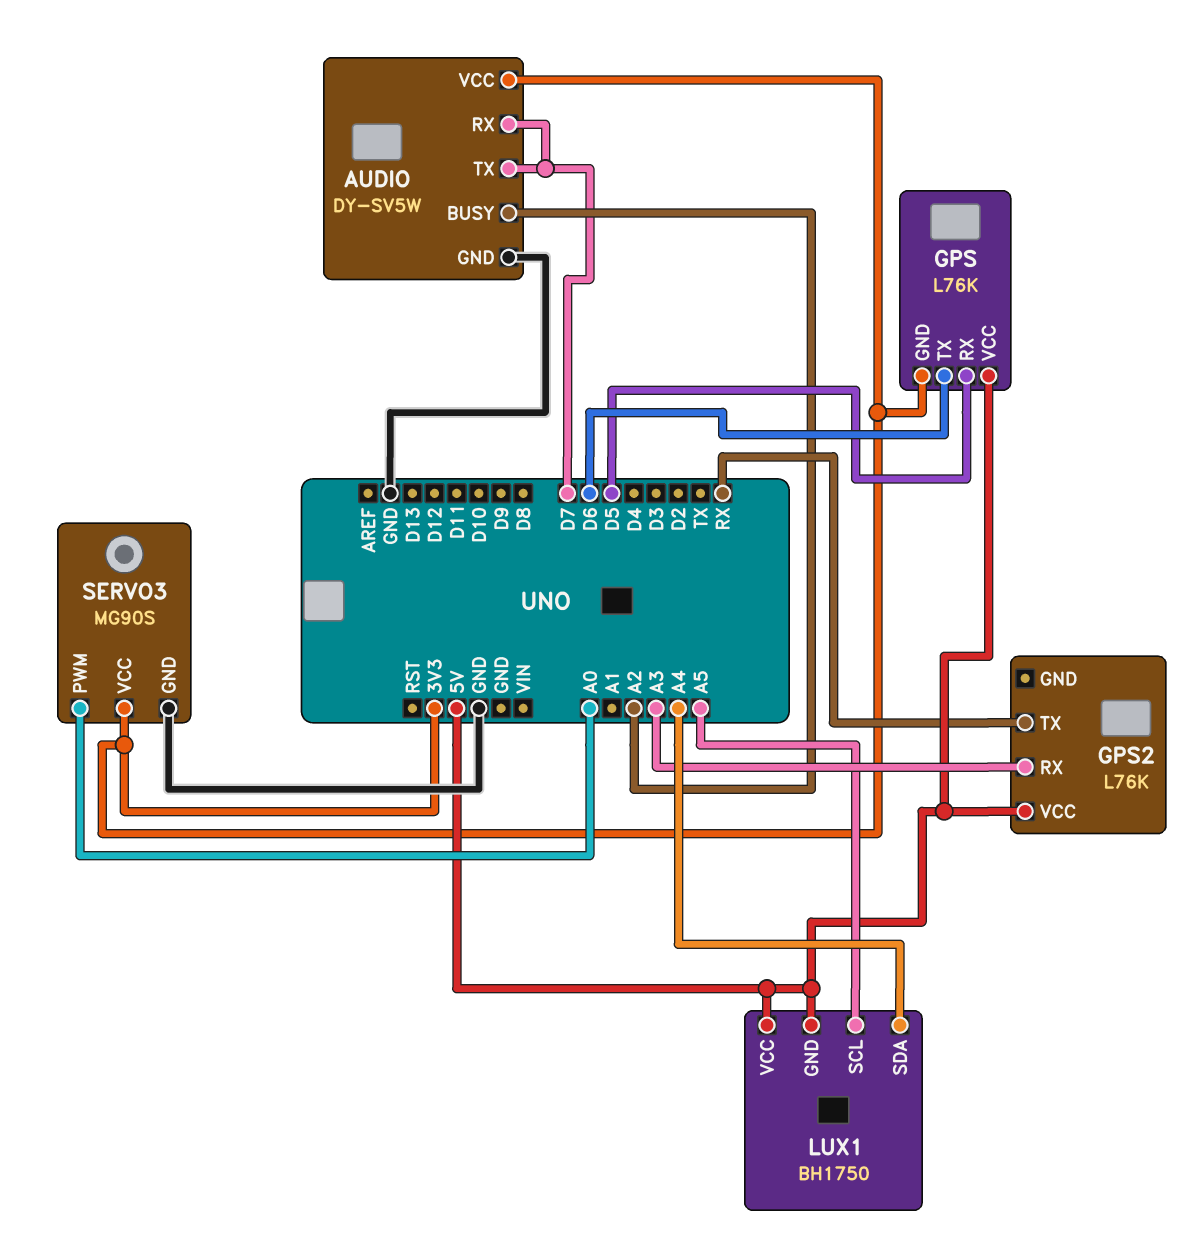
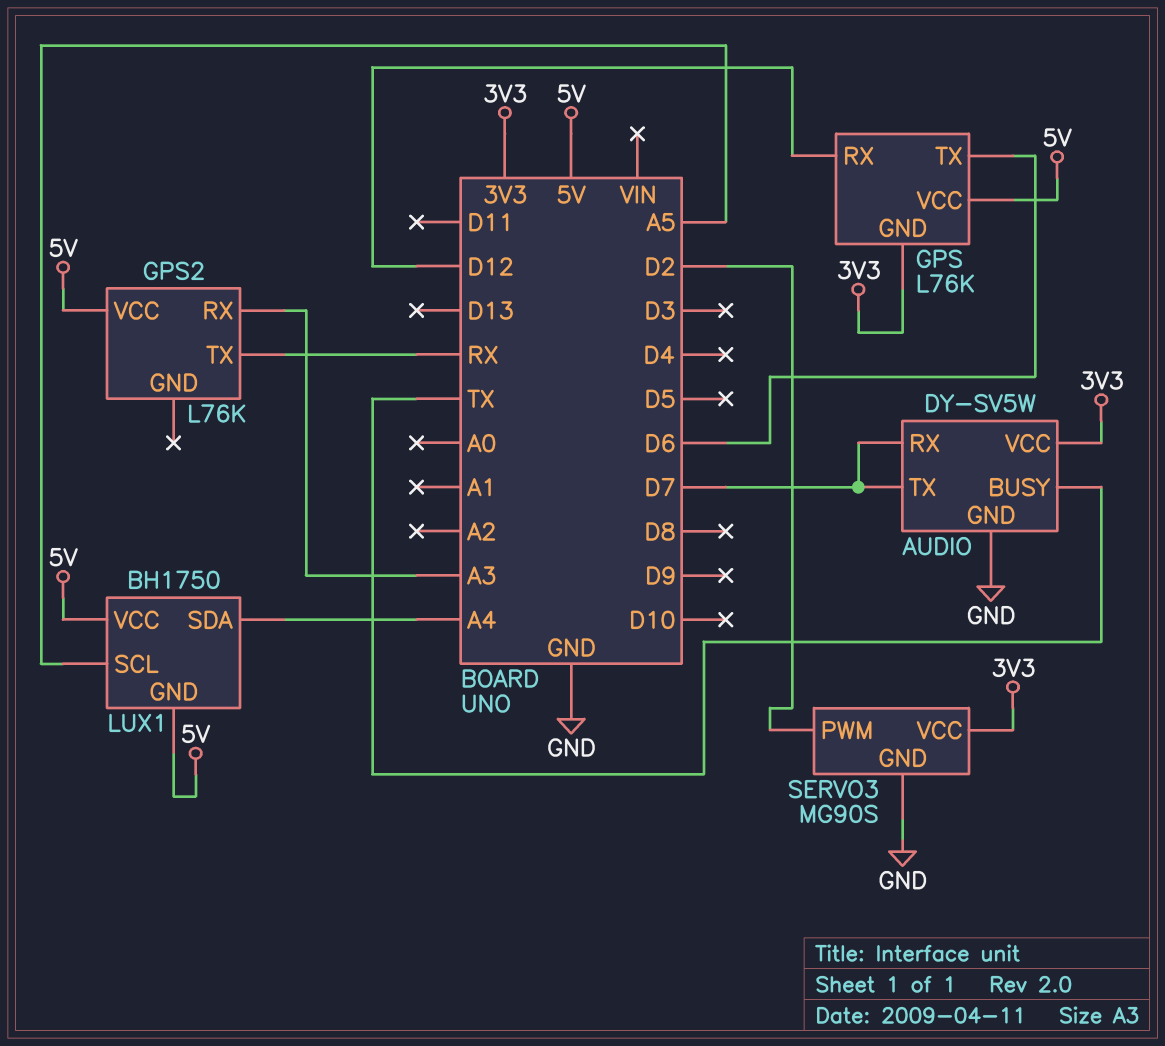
AUDIO pin BUSY: A2 -> TX
GPS pin RX: D5 -> D12
SERVO3 pin PWM: A0 -> D2

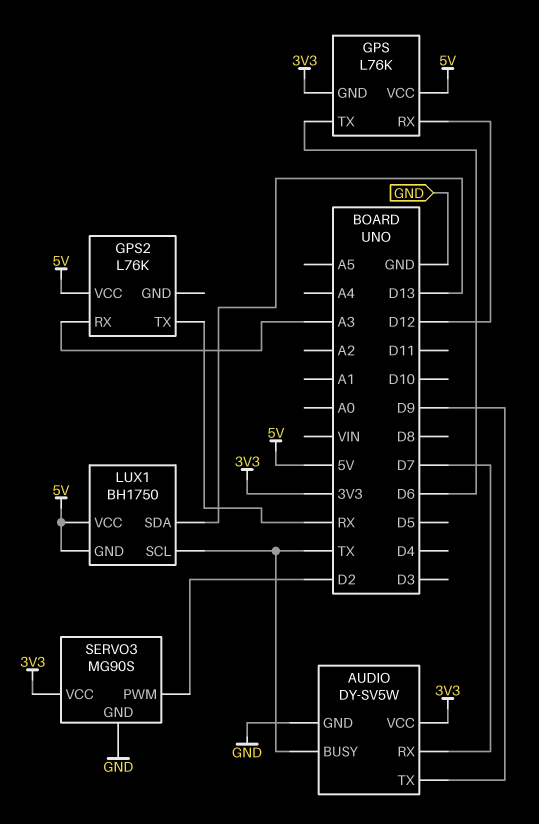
AUDIO pin TX: D7 -> D9
LUX1 pin SCL: A5 -> TX
LUX1 pin SDA: A4 -> D13

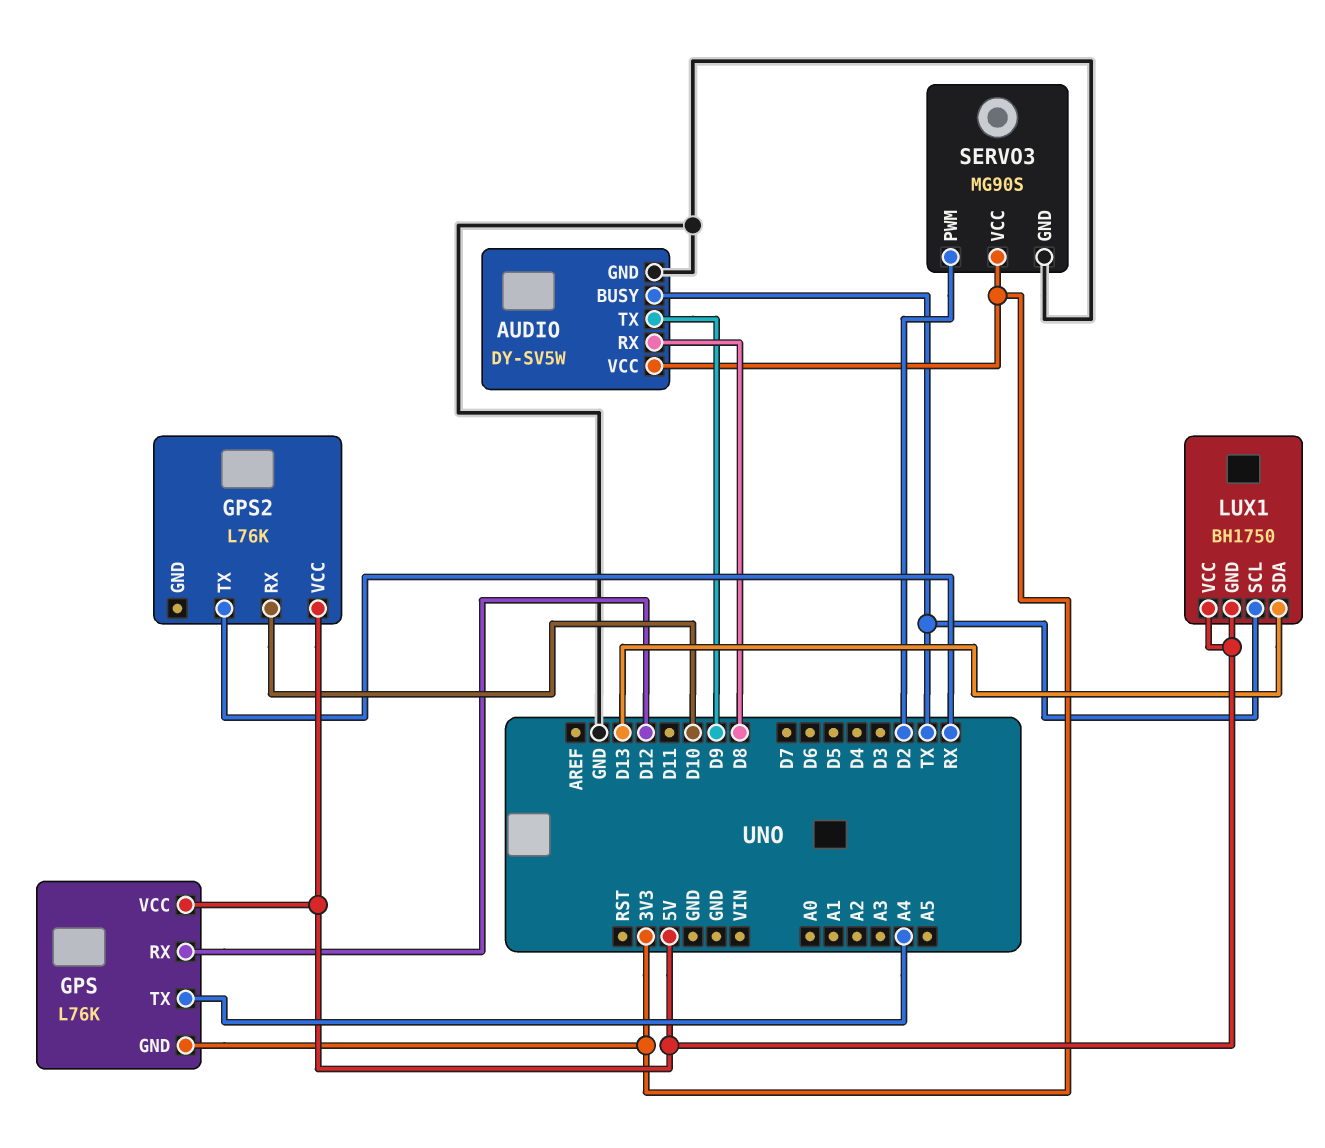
AUDIO pin RX: D7 -> D8
GPS pin TX: D6 -> A4
GPS2 pin RX: A3 -> D10

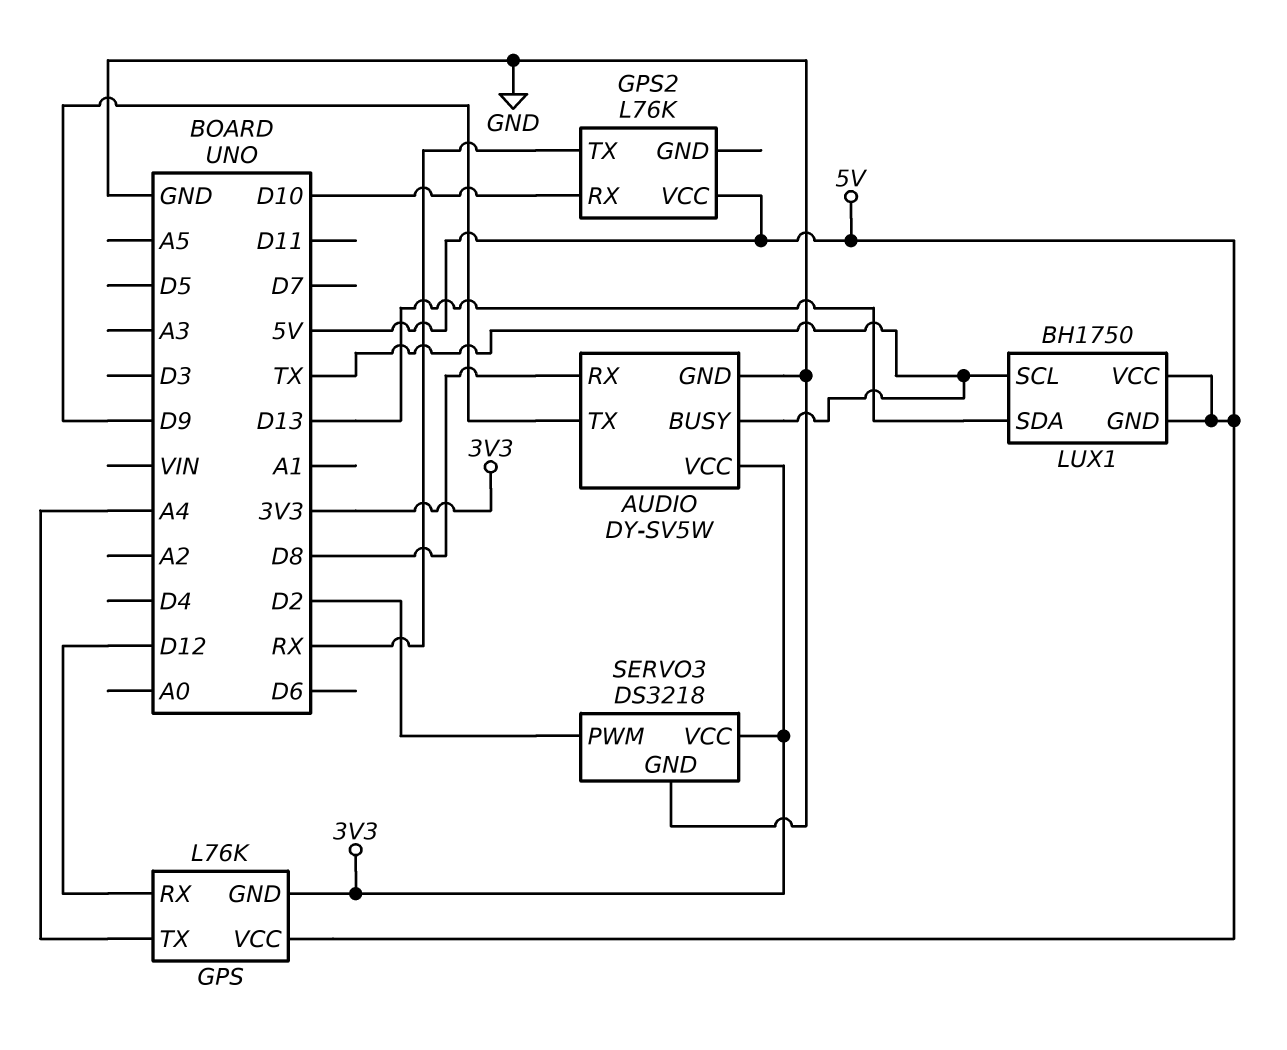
SERVO3: MG90S -> DS3218

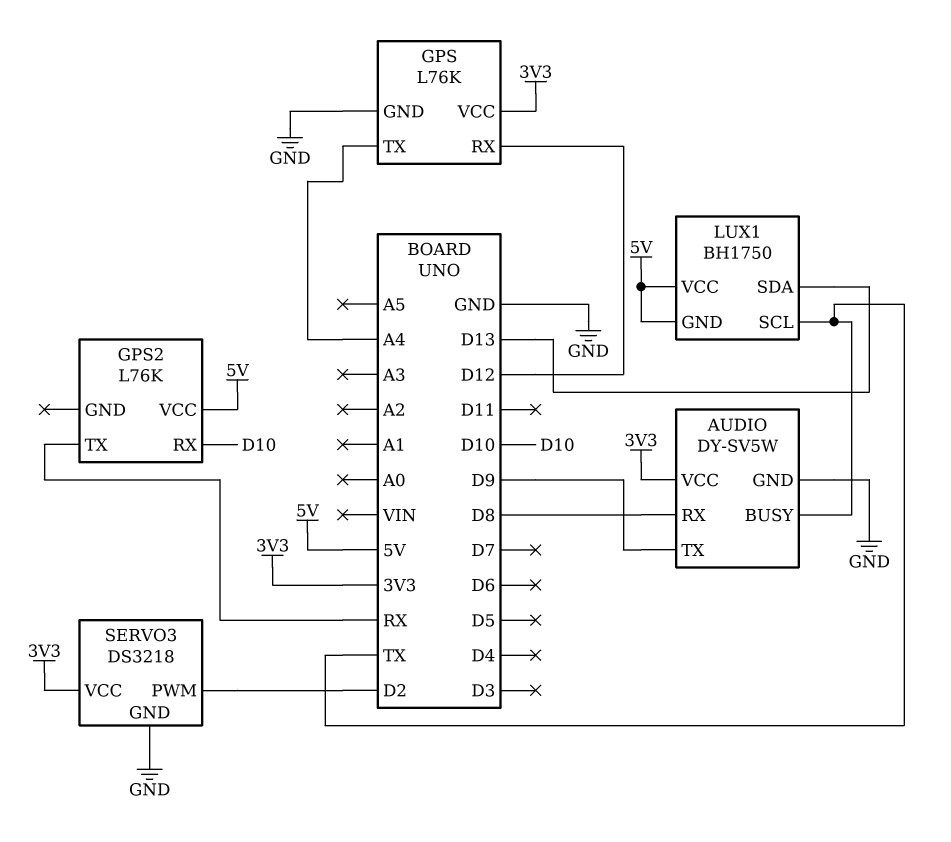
GPS pin GND: 3V3 -> GND
GPS pin VCC: 5V -> 3V3

